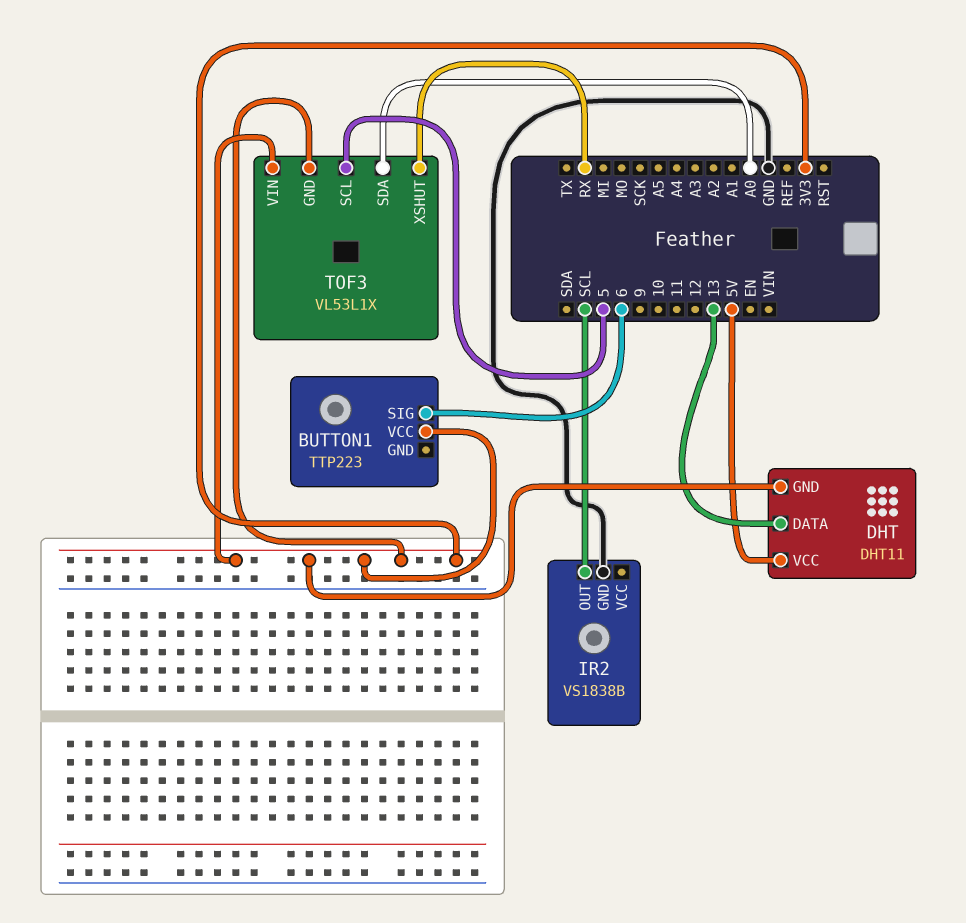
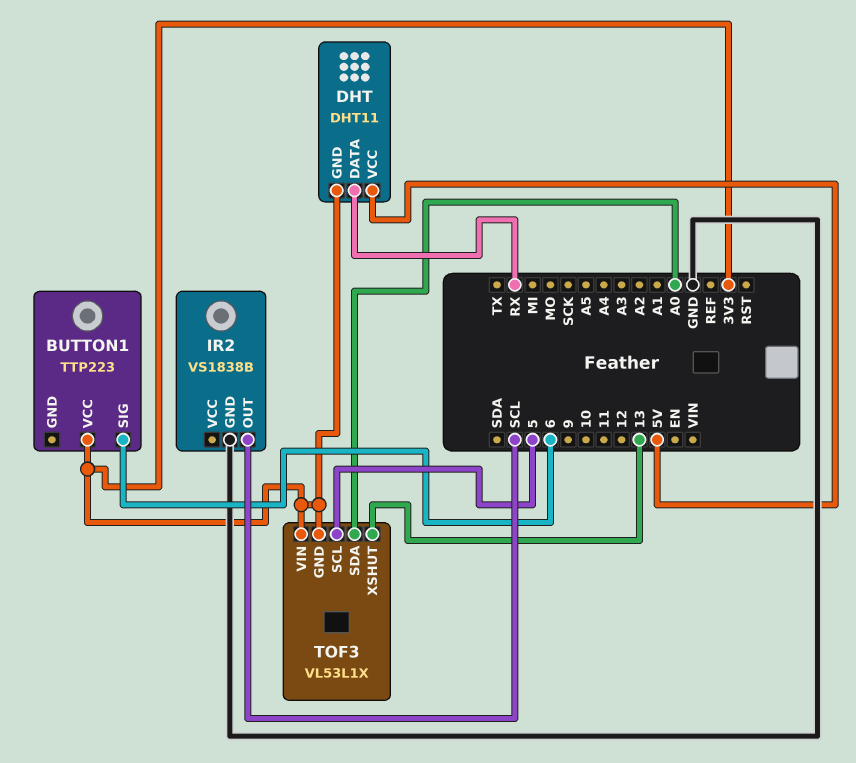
DHT pin DATA: 13 -> RX
TOF3 pin XSHUT: RX -> 13

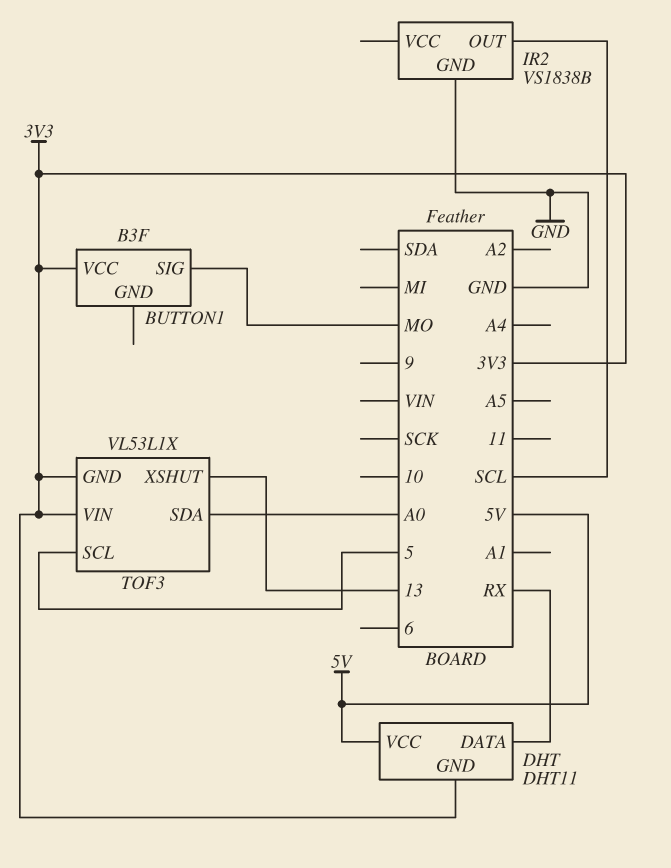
BUTTON1: TTP223 -> B3F
BUTTON1 pin SIG: 6 -> MO

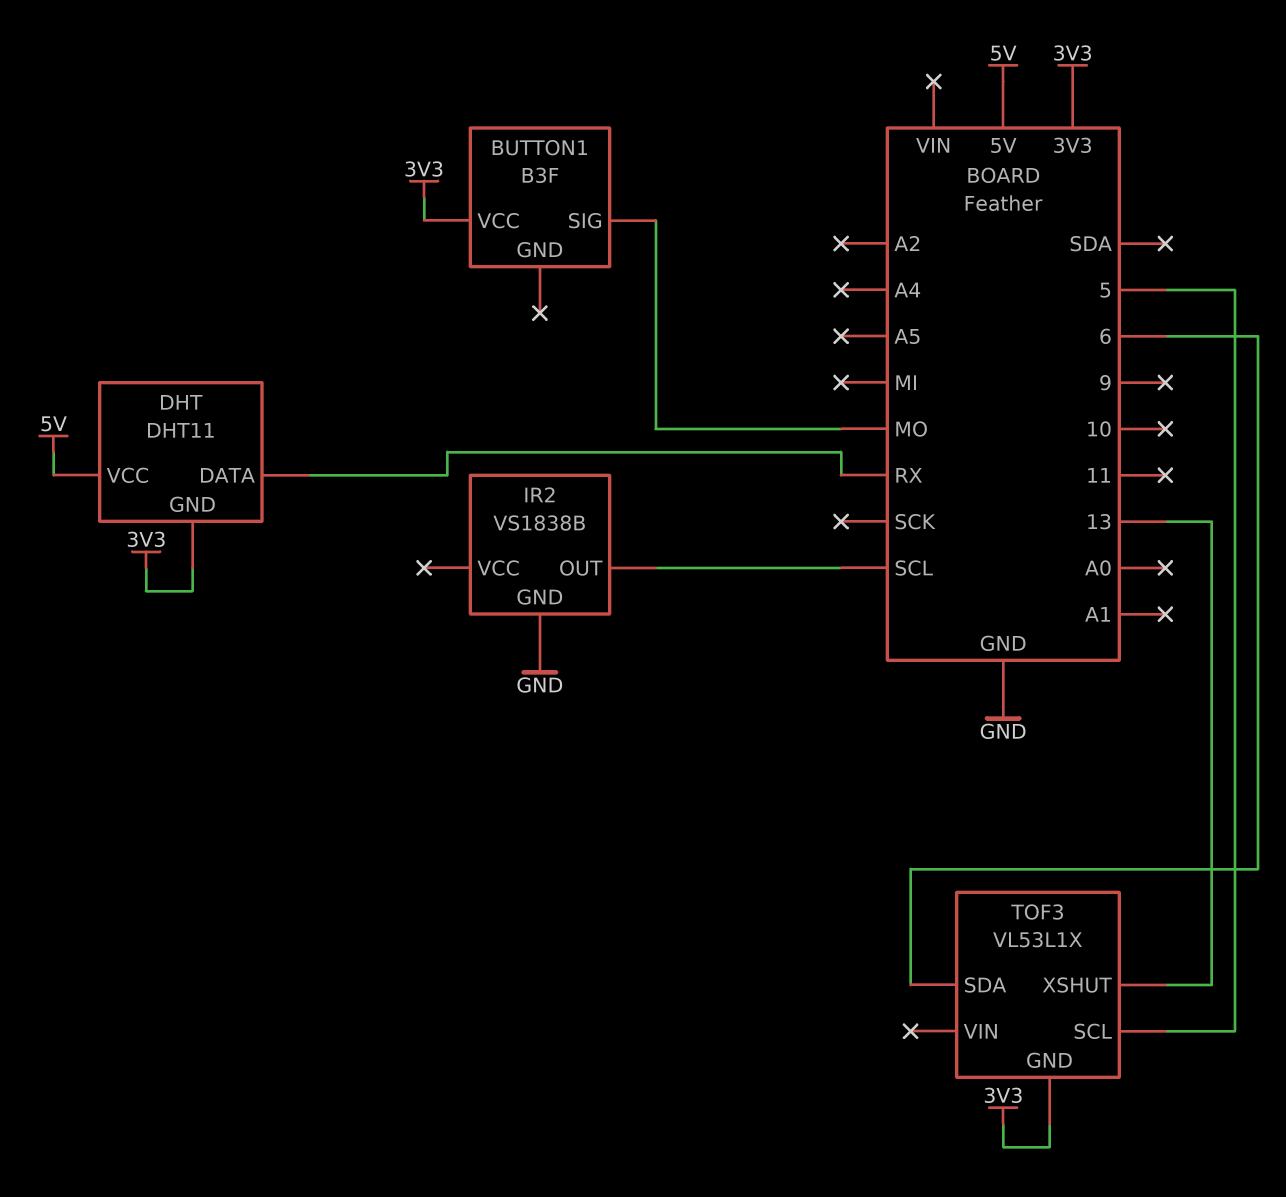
TOF3 pin SDA: A0 -> 6
TOF3 pin VIN: 3V3 -> none

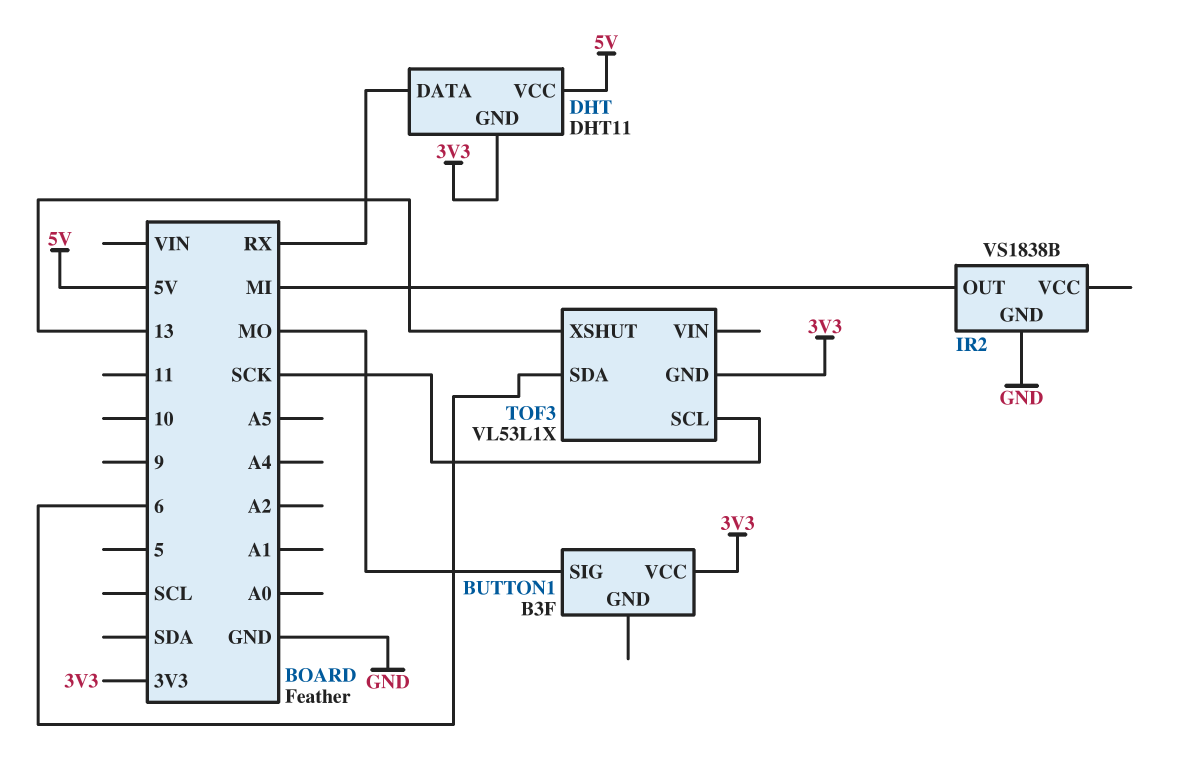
IR2 pin OUT: SCL -> MI
TOF3 pin SCL: 5 -> SCK

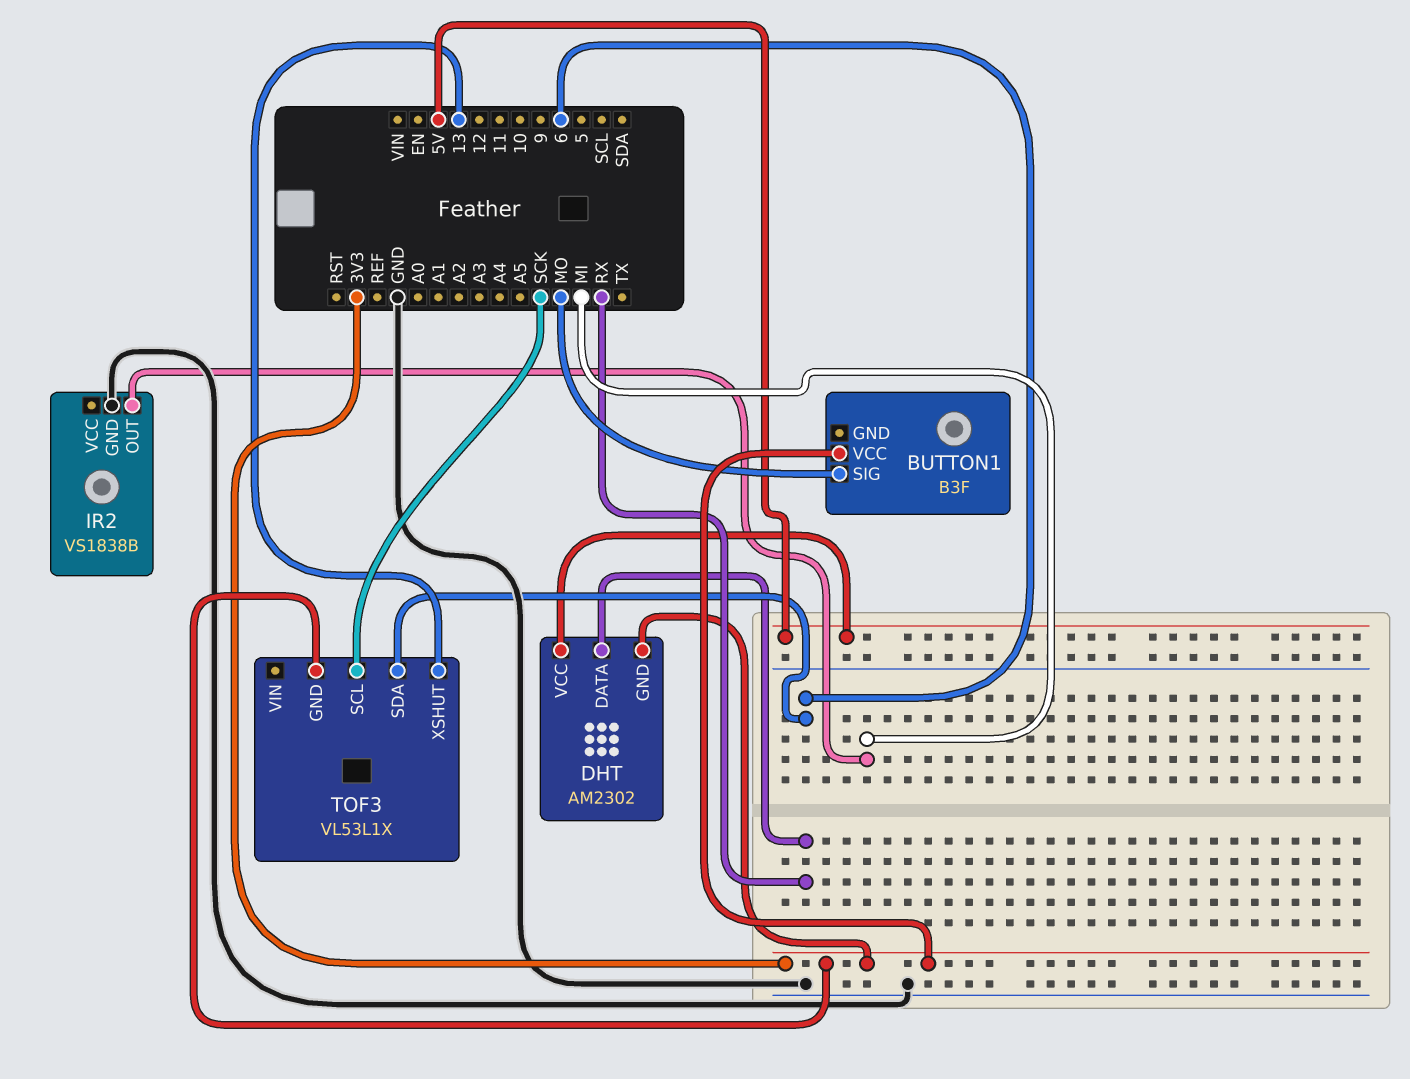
DHT: DHT11 -> AM2302

